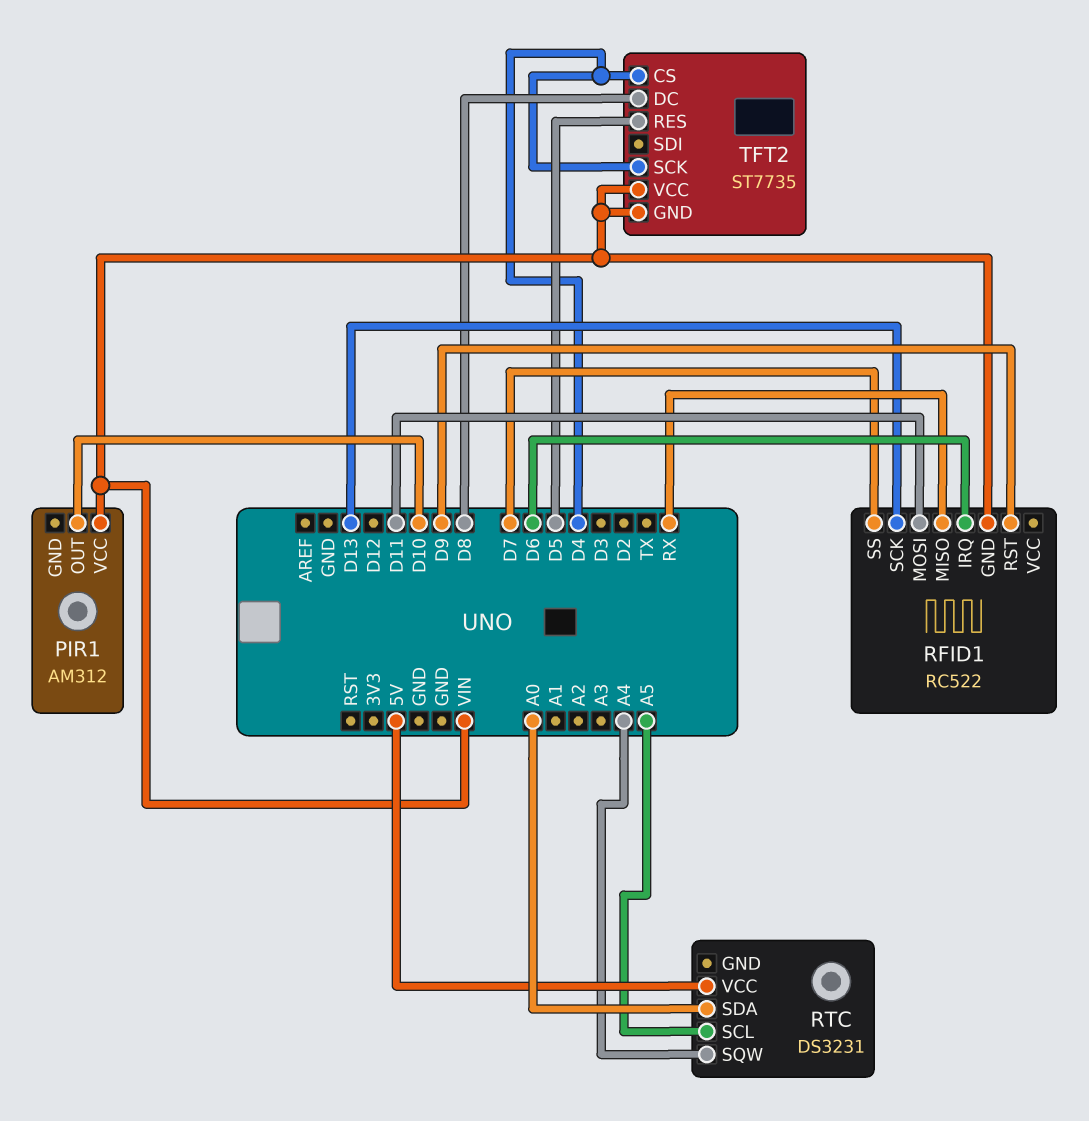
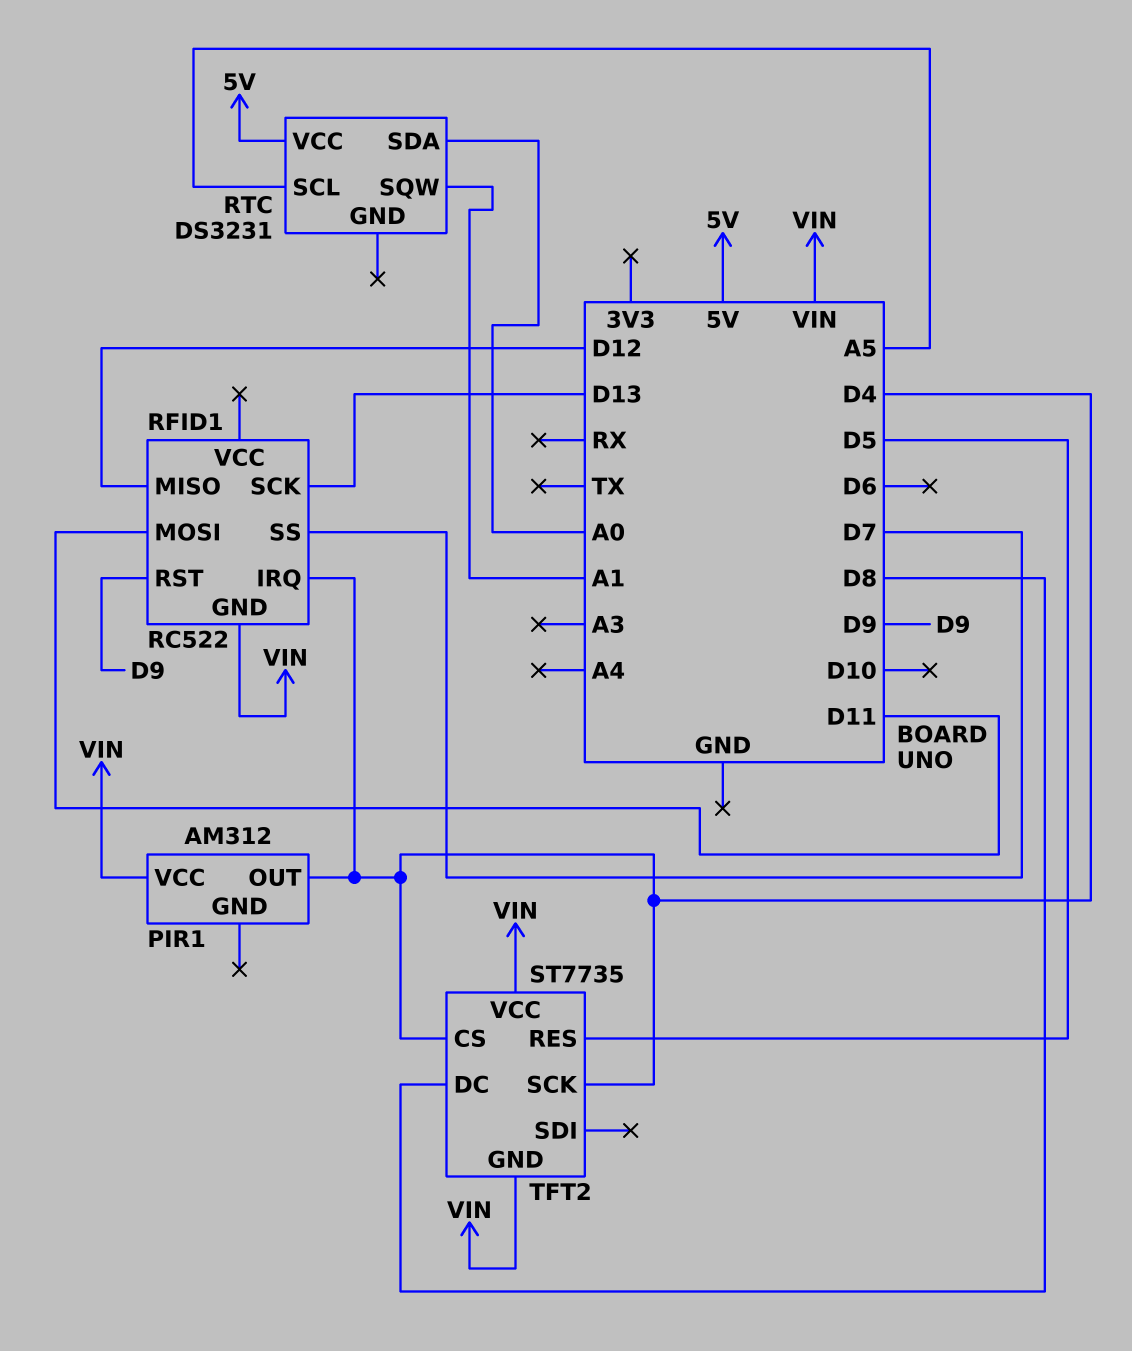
PIR1 pin OUT: D10 -> D4
RFID1 pin IRQ: D6 -> D4
RFID1 pin MISO: RX -> D12
RTC pin SQW: A4 -> A1

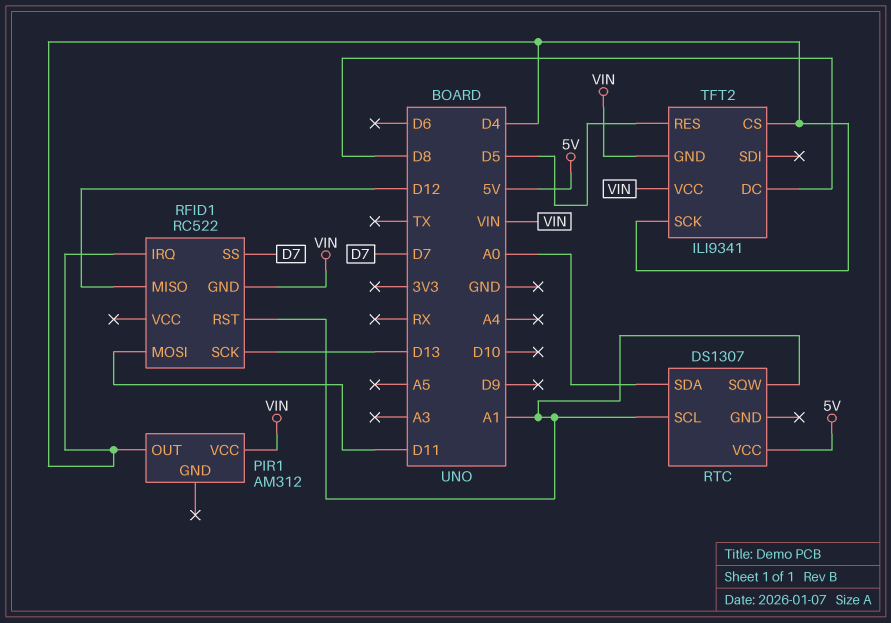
RFID1 pin RST: D9 -> A1
RTC: DS3231 -> DS1307
RTC pin SCL: A5 -> A1
TFT2: ST7735 -> ILI9341

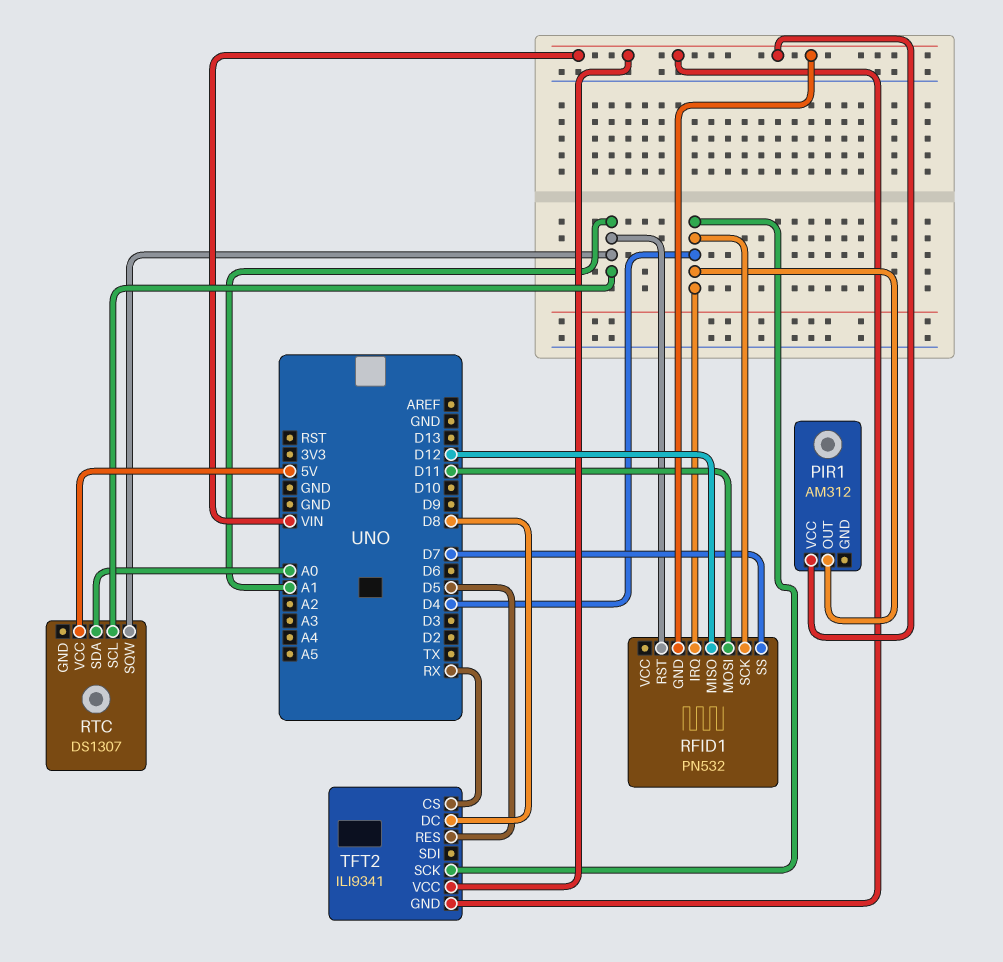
RFID1: RC522 -> PN532
RFID1 pin SCK: D13 -> D4
TFT2 pin CS: D4 -> RX

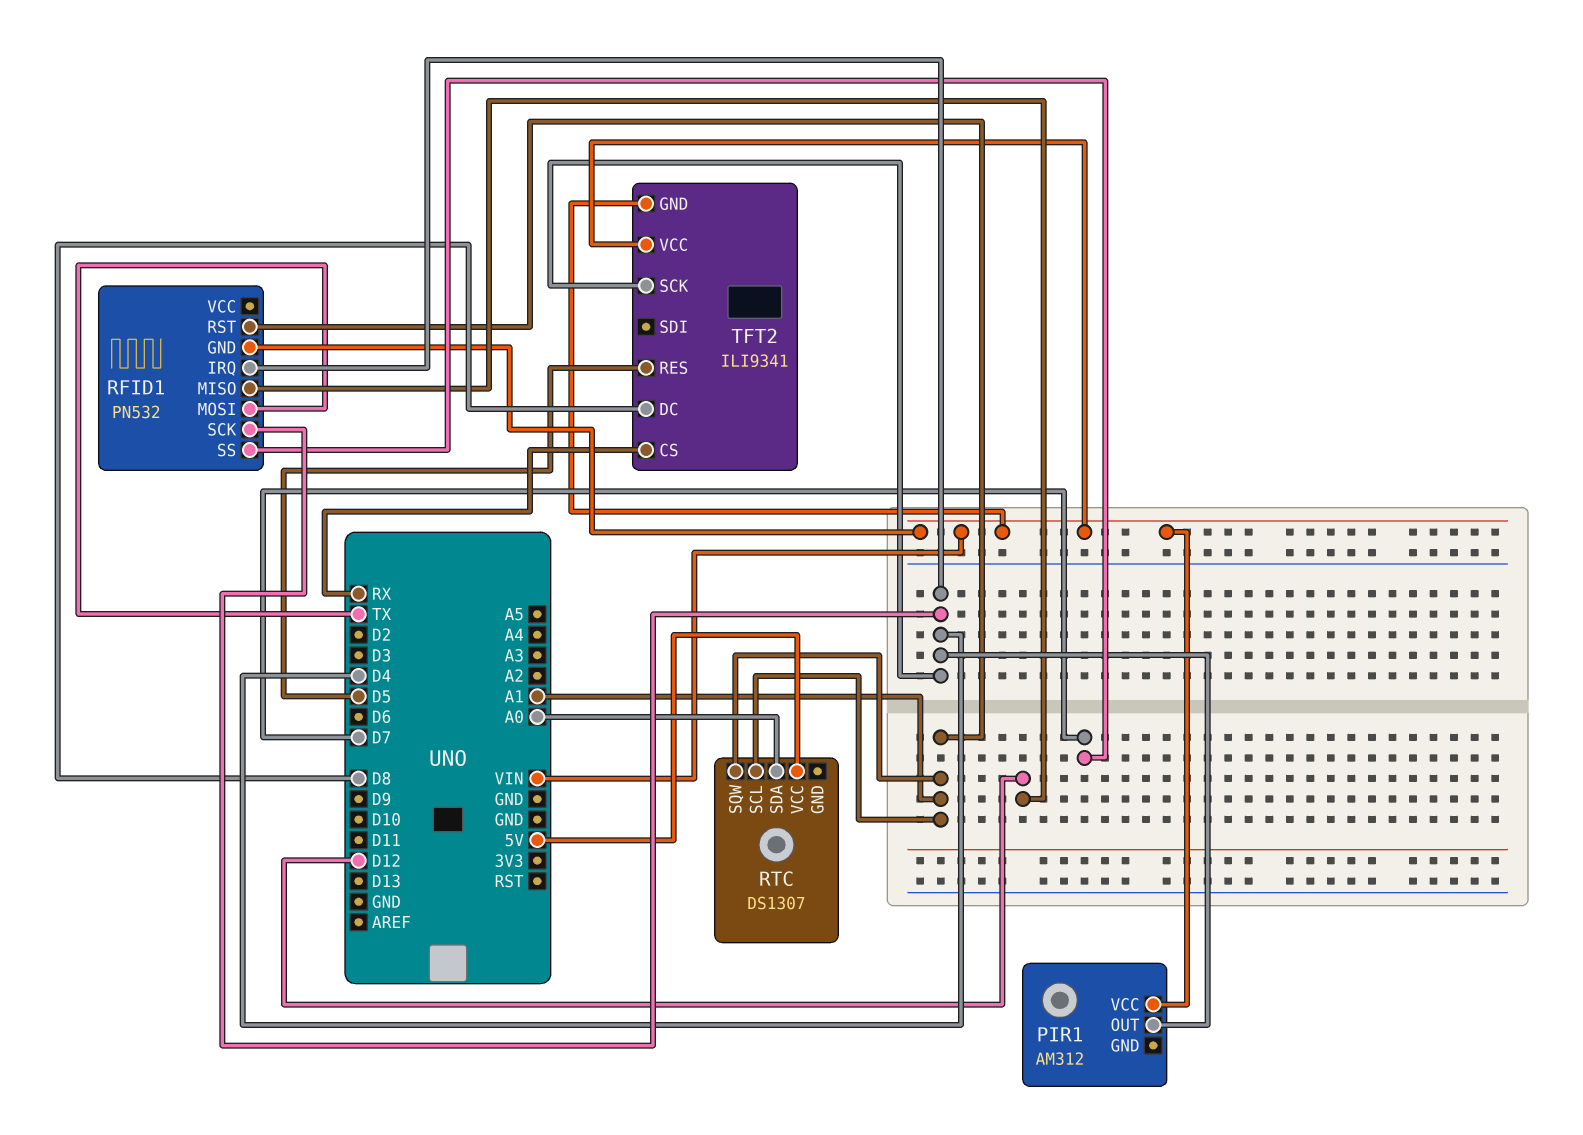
RFID1 pin MOSI: D11 -> TX

